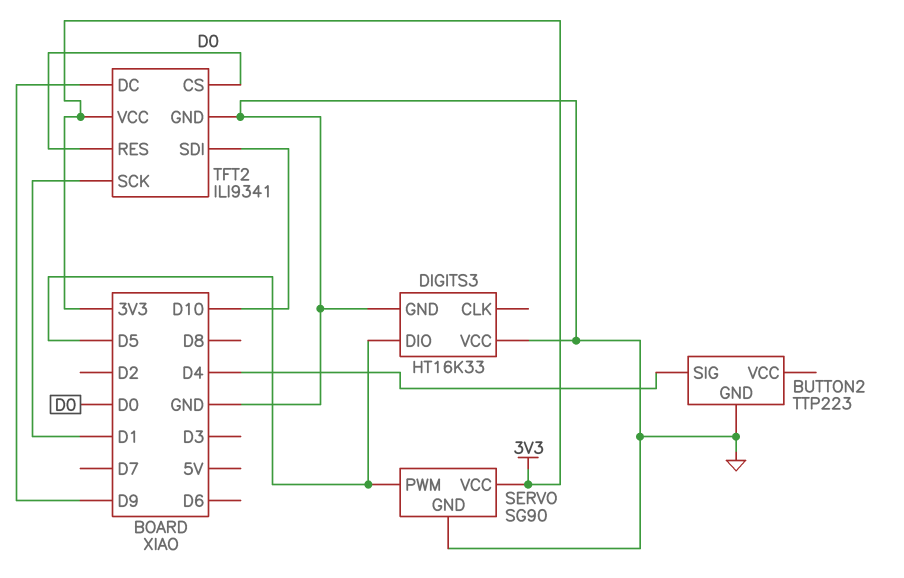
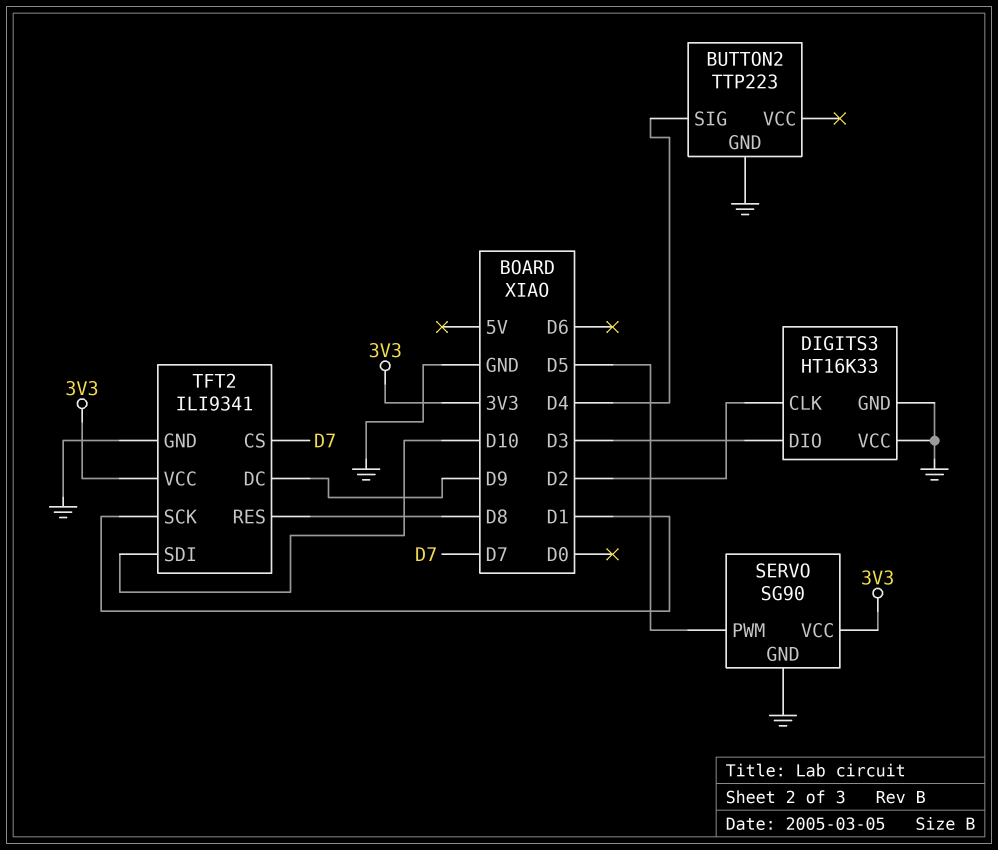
DIGITS3 pin CLK: none -> D2
DIGITS3 pin DIO: D5 -> D3
TFT2 pin CS: D0 -> D7
TFT2 pin RES: D0 -> D8

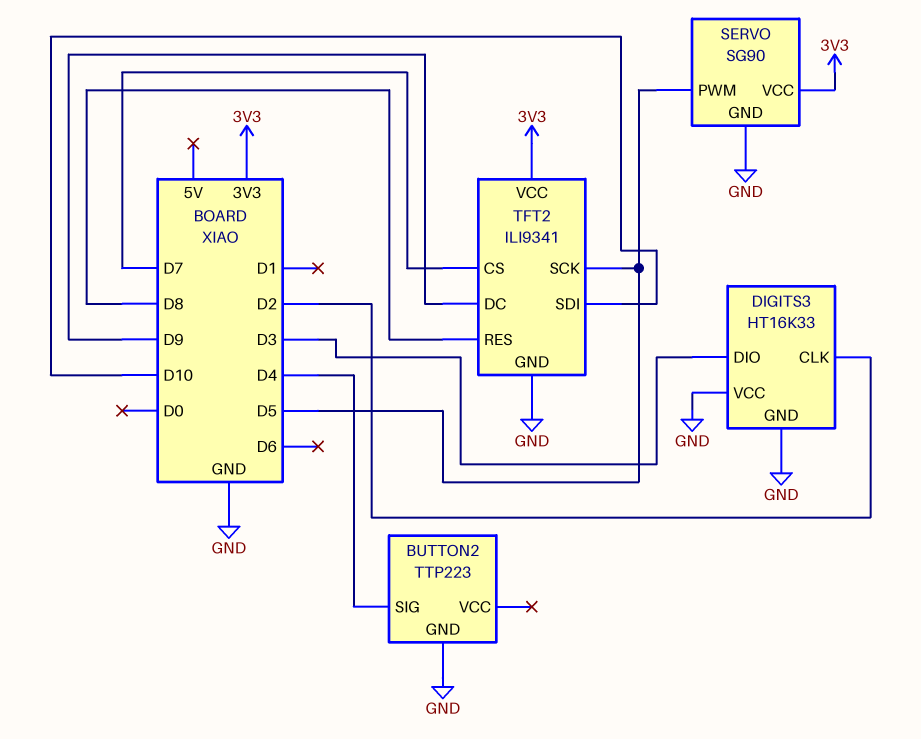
TFT2 pin SCK: D1 -> D5

